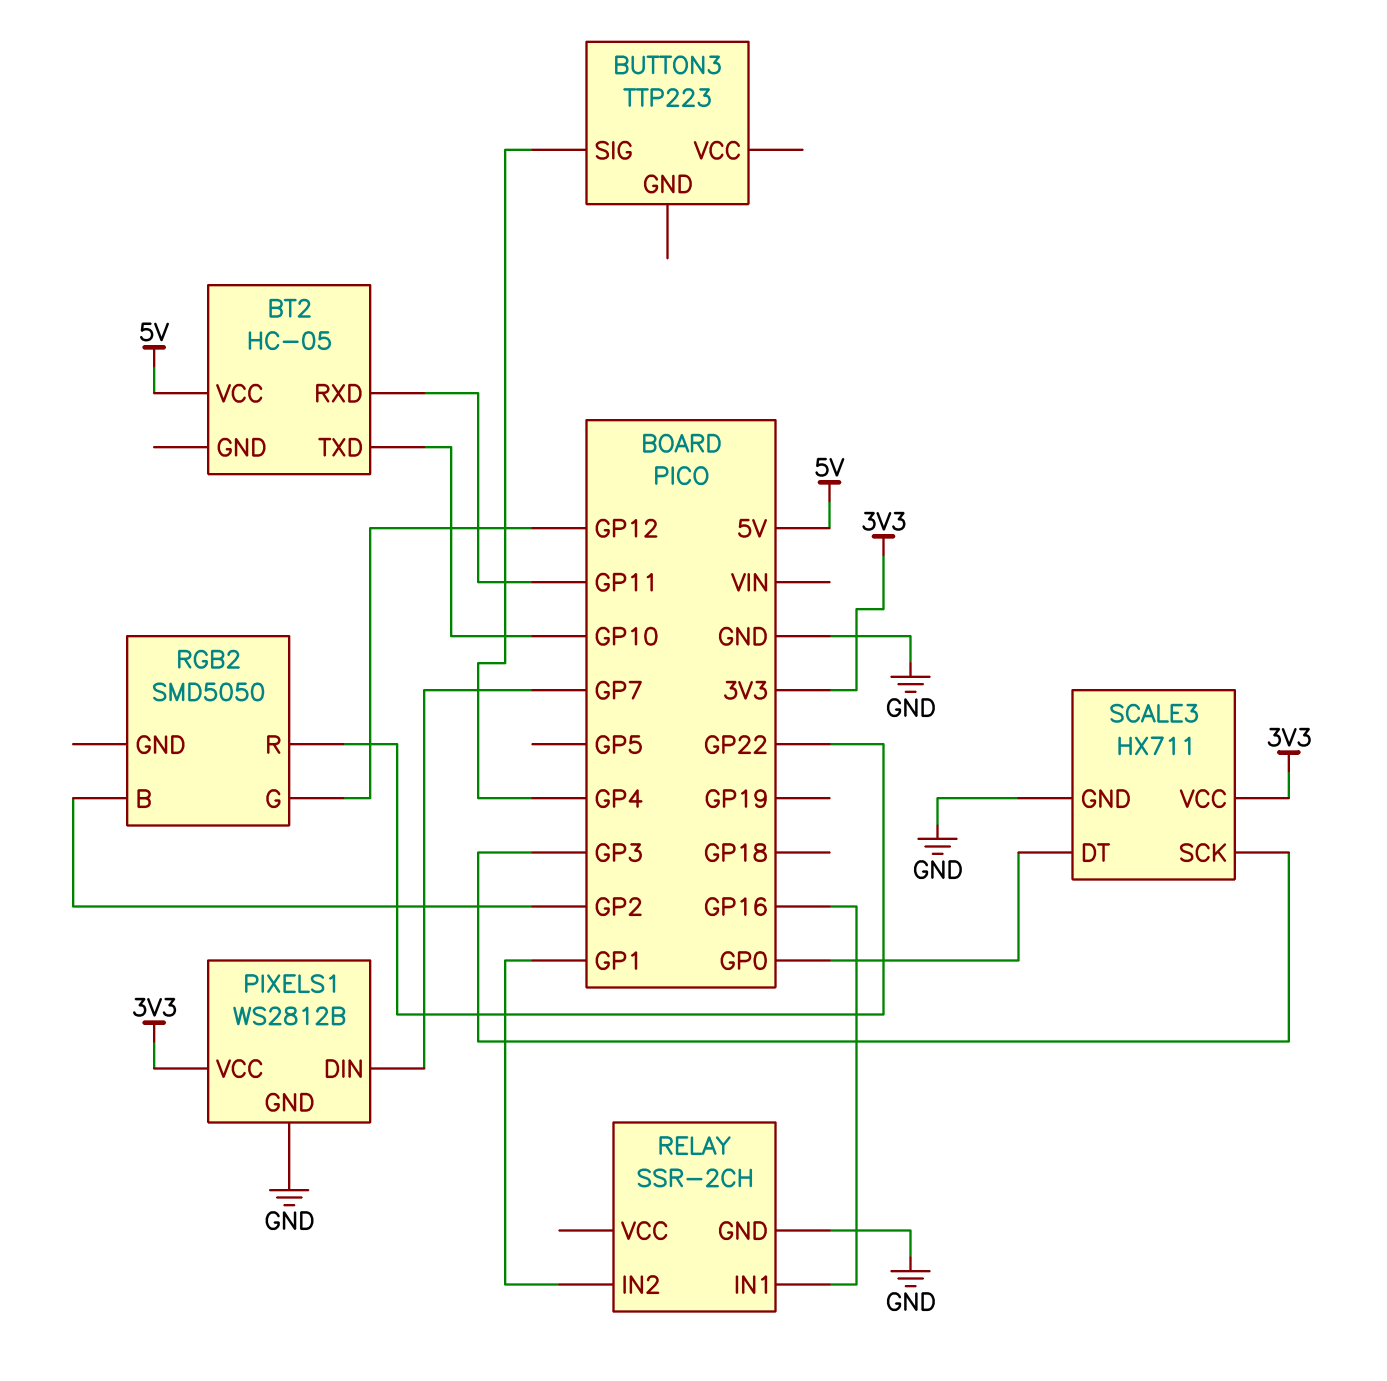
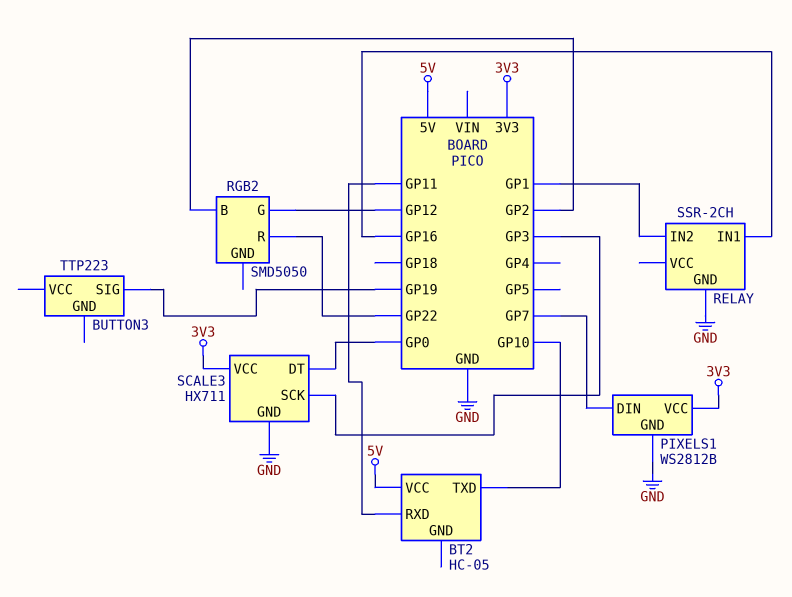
BUTTON3 pin SIG: GP4 -> GP19

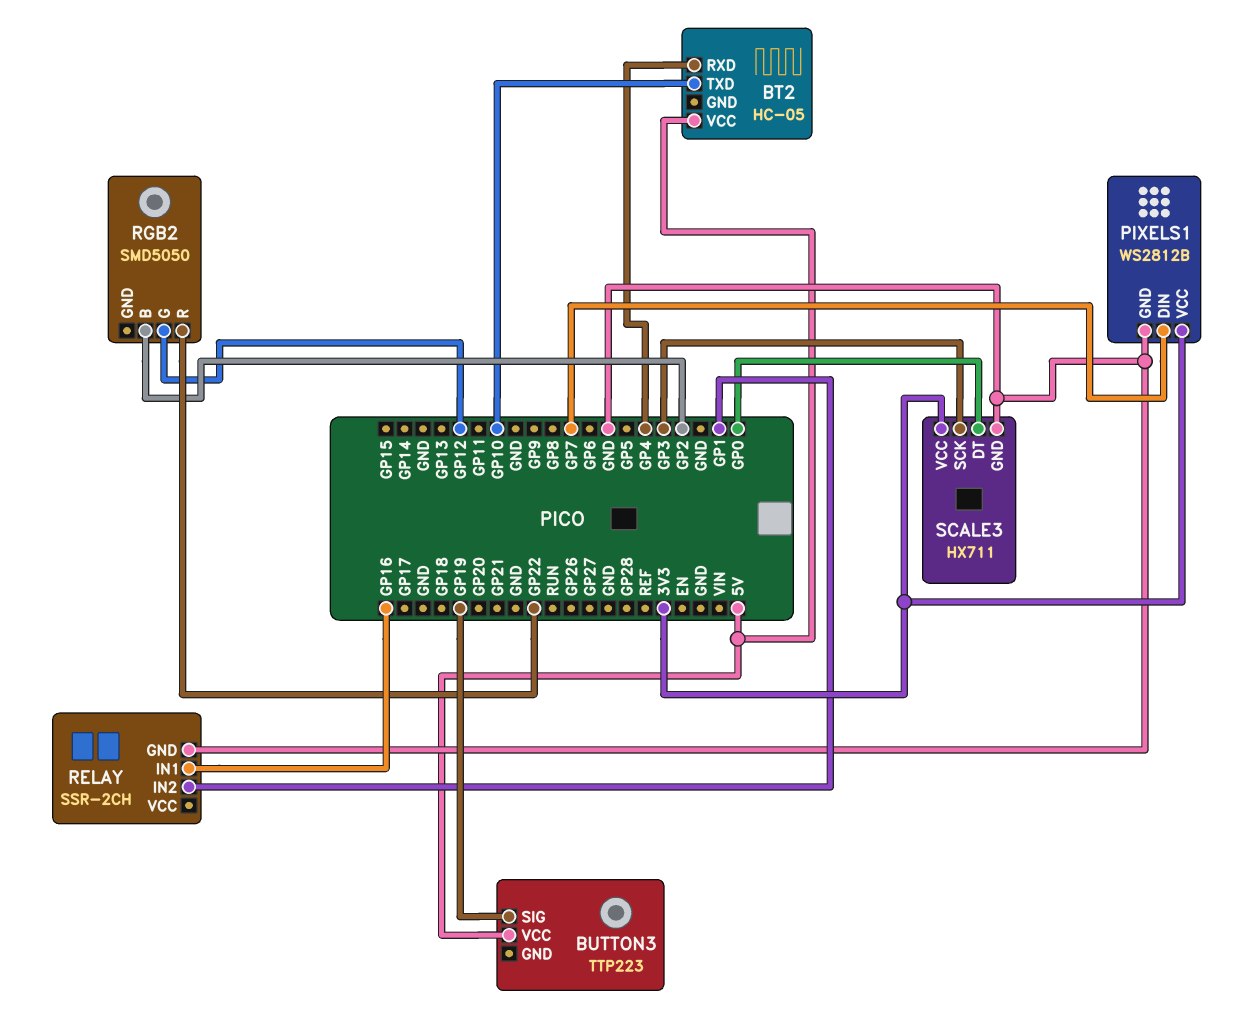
BT2 pin RXD: GP11 -> GP4
BUTTON3 pin VCC: none -> 5V

